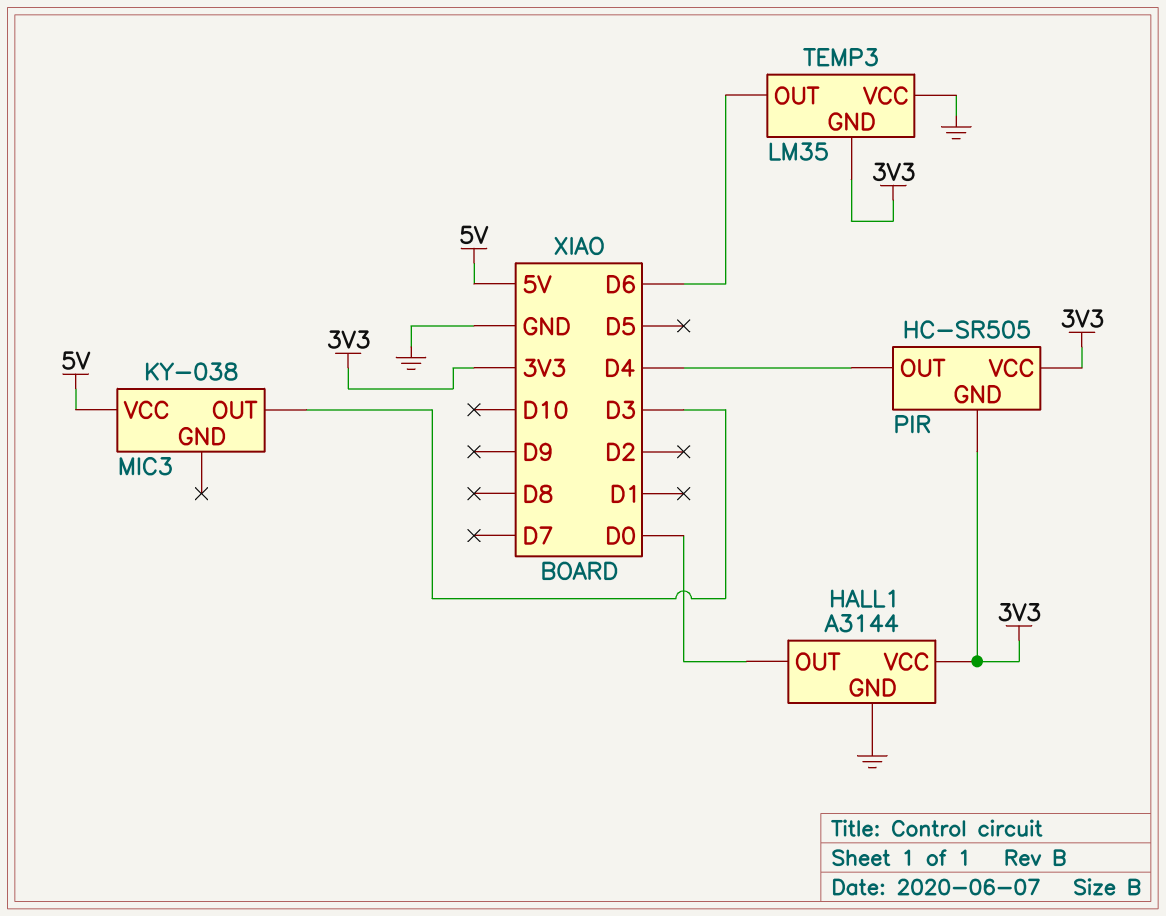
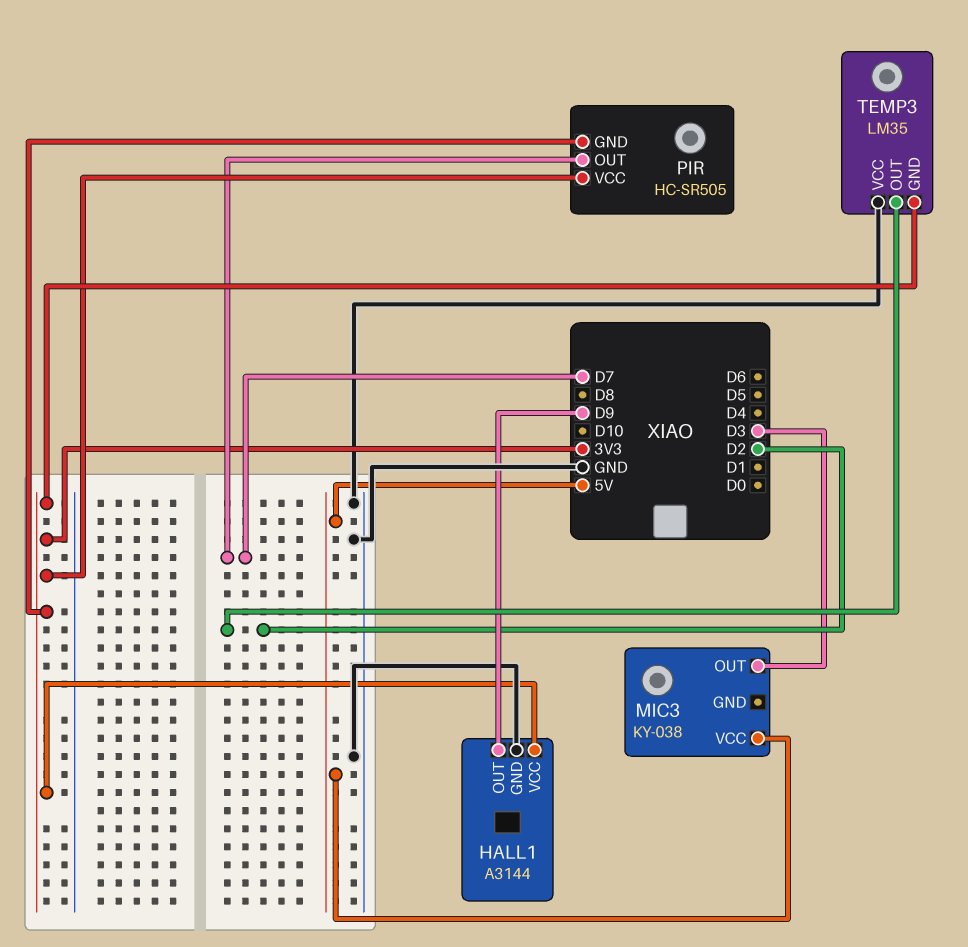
HALL1 pin OUT: D0 -> D9
PIR pin OUT: D4 -> D7
TEMP3 pin OUT: D6 -> D2

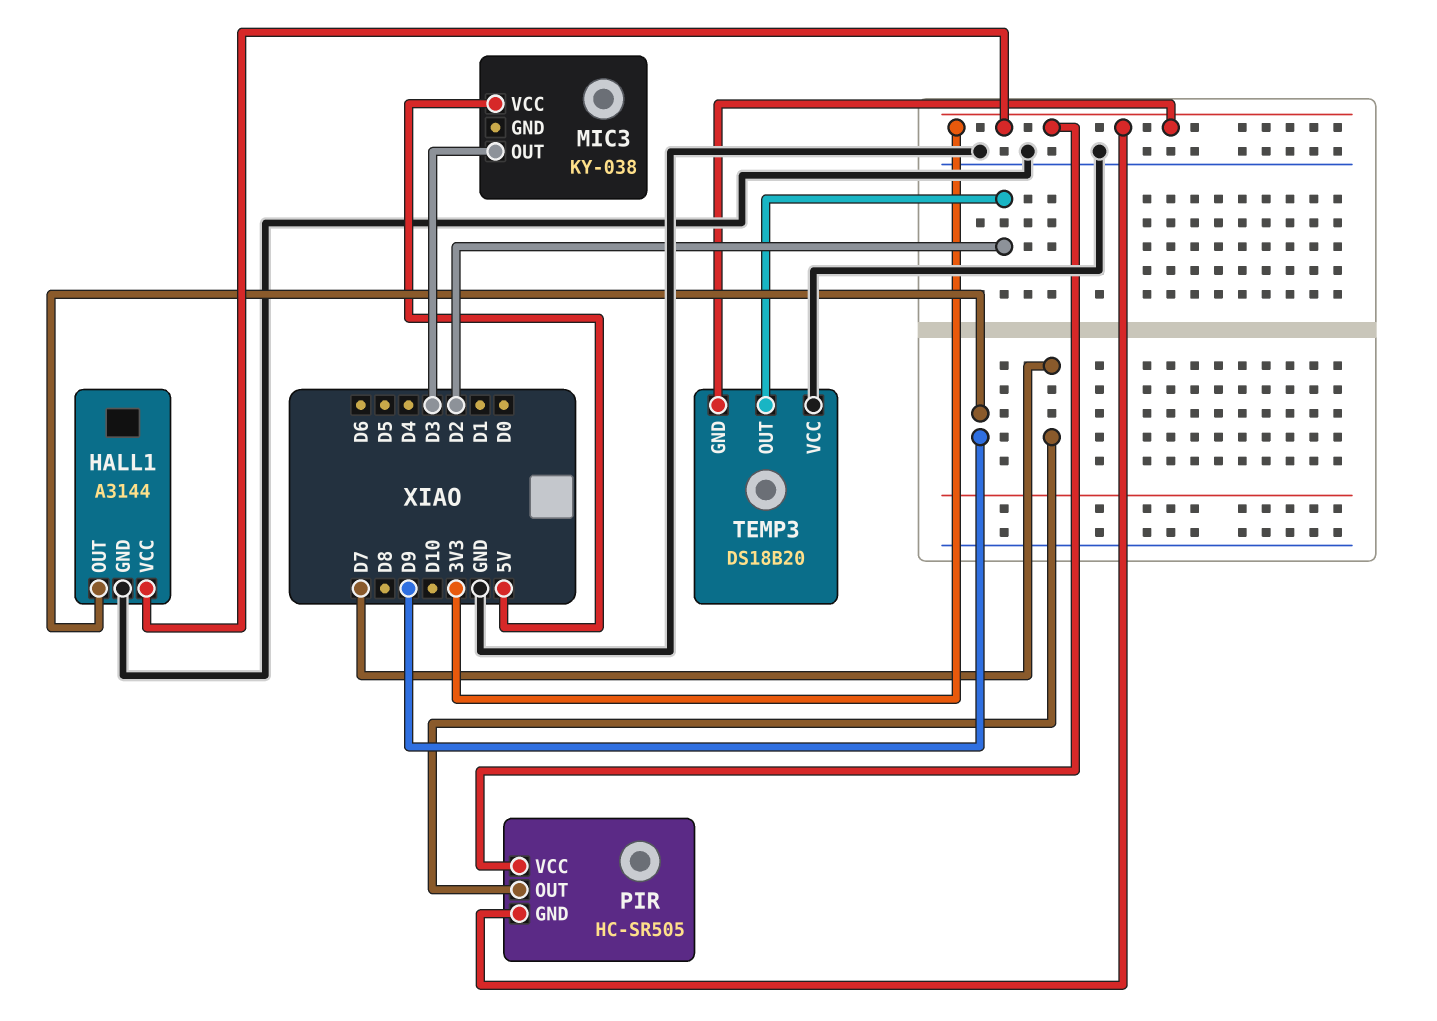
TEMP3: LM35 -> DS18B20

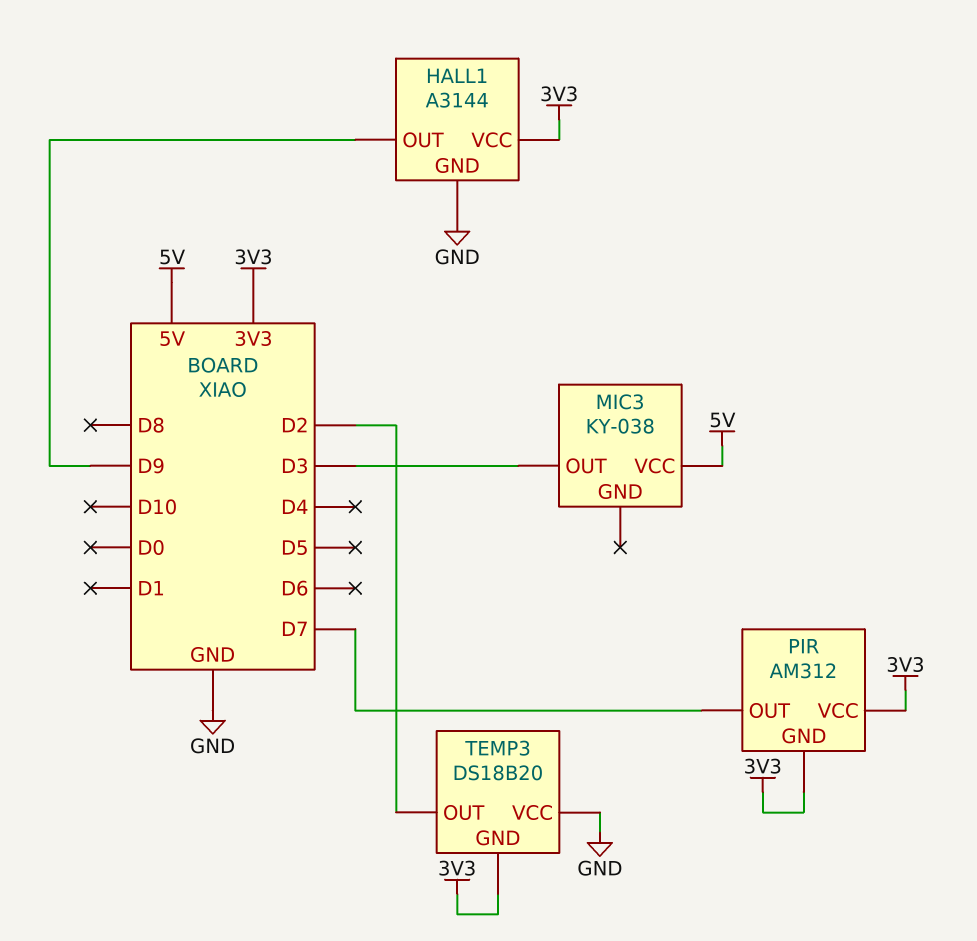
PIR: HC-SR505 -> AM312

